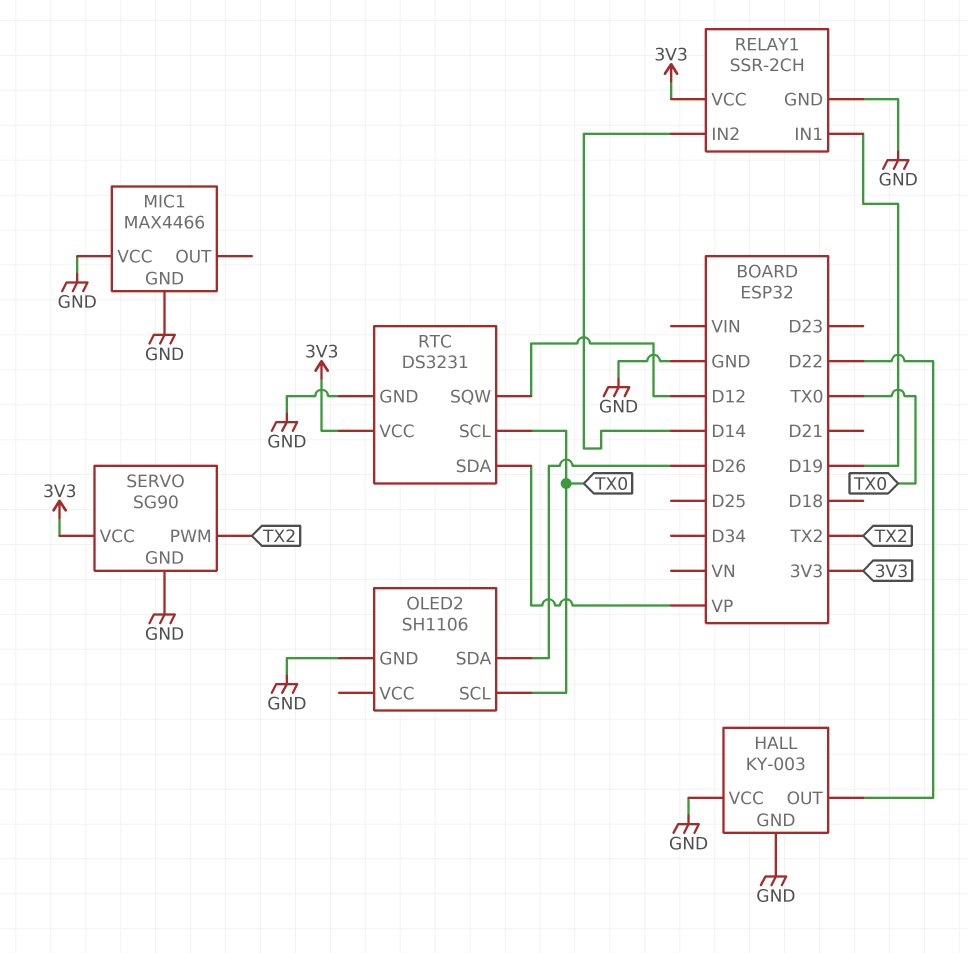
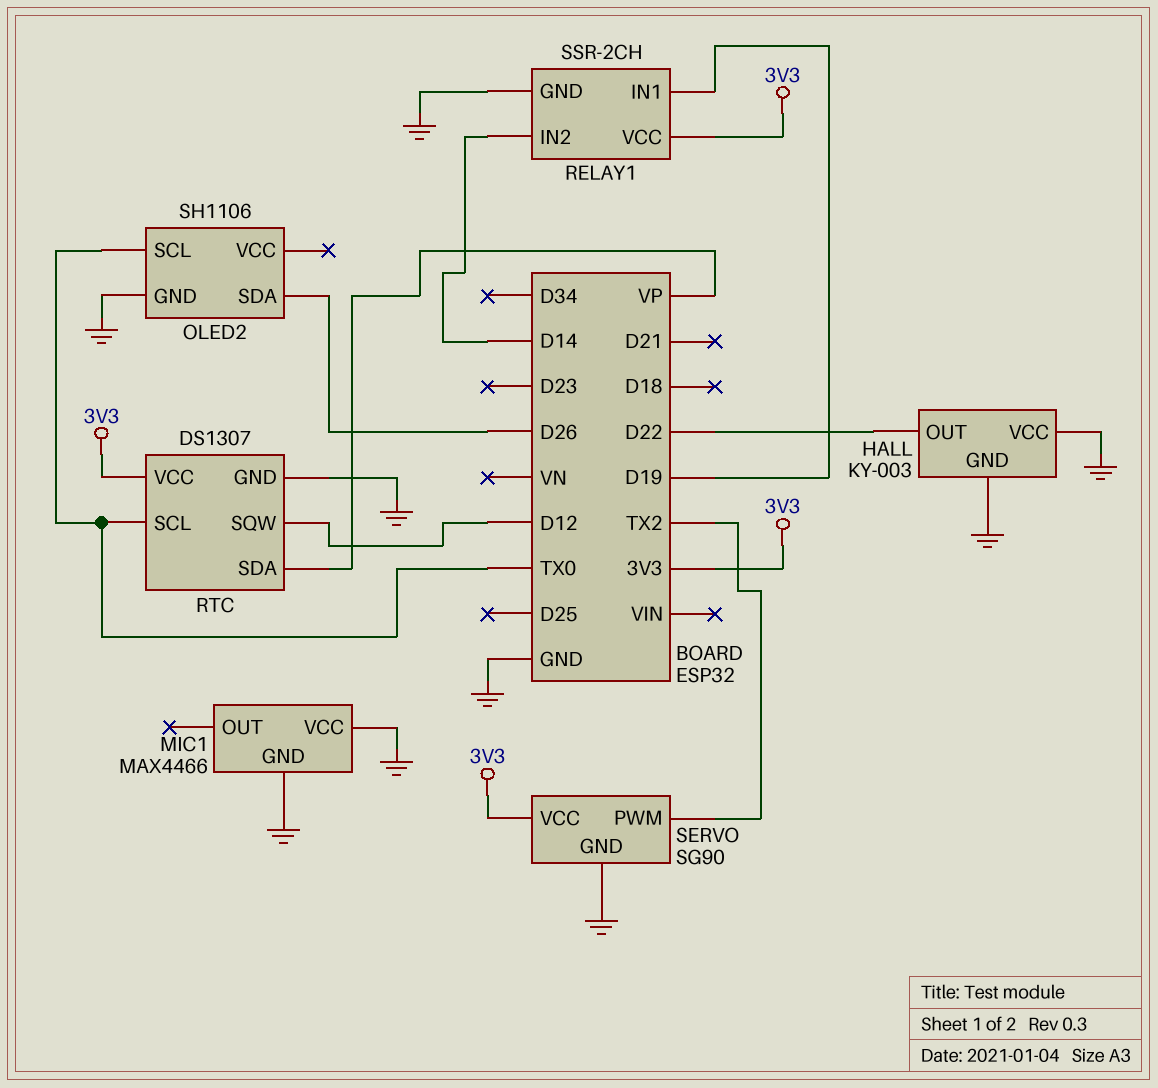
RTC: DS3231 -> DS1307

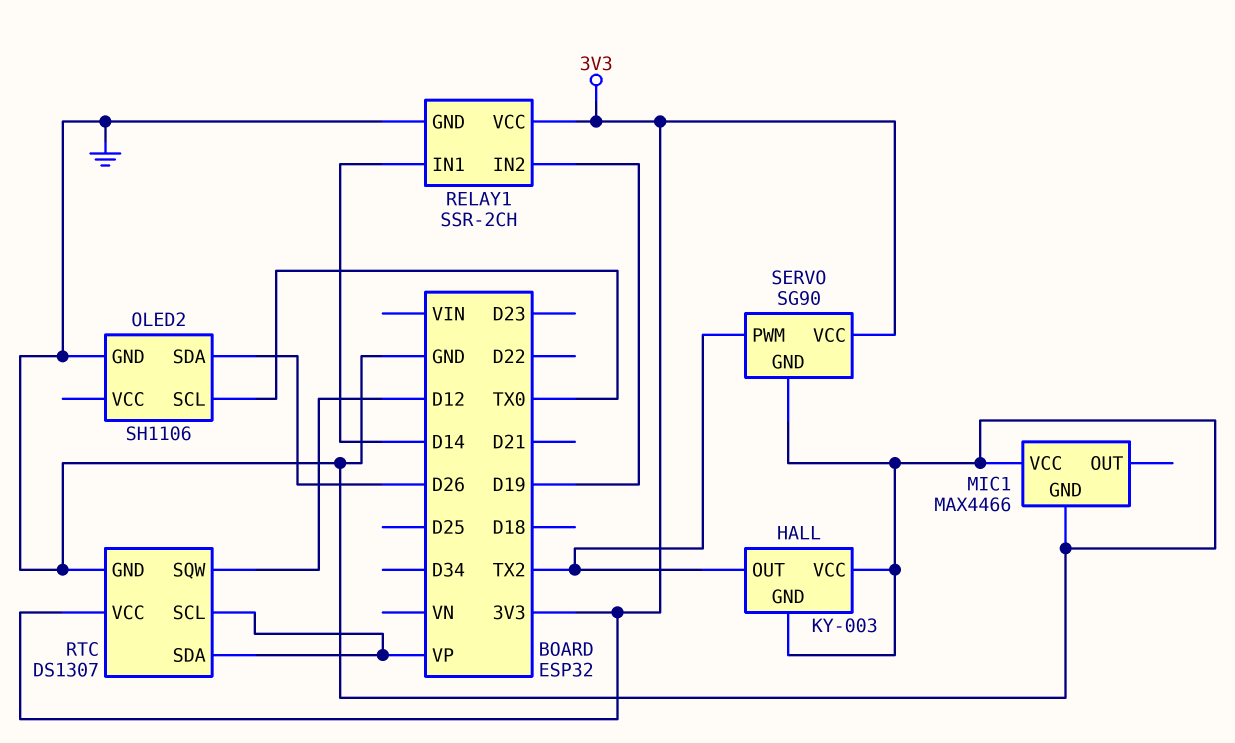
HALL pin OUT: D22 -> TX2
RELAY1 pin IN1: D19 -> D14
RELAY1 pin IN2: D14 -> D19
RTC pin SCL: TX0 -> VP

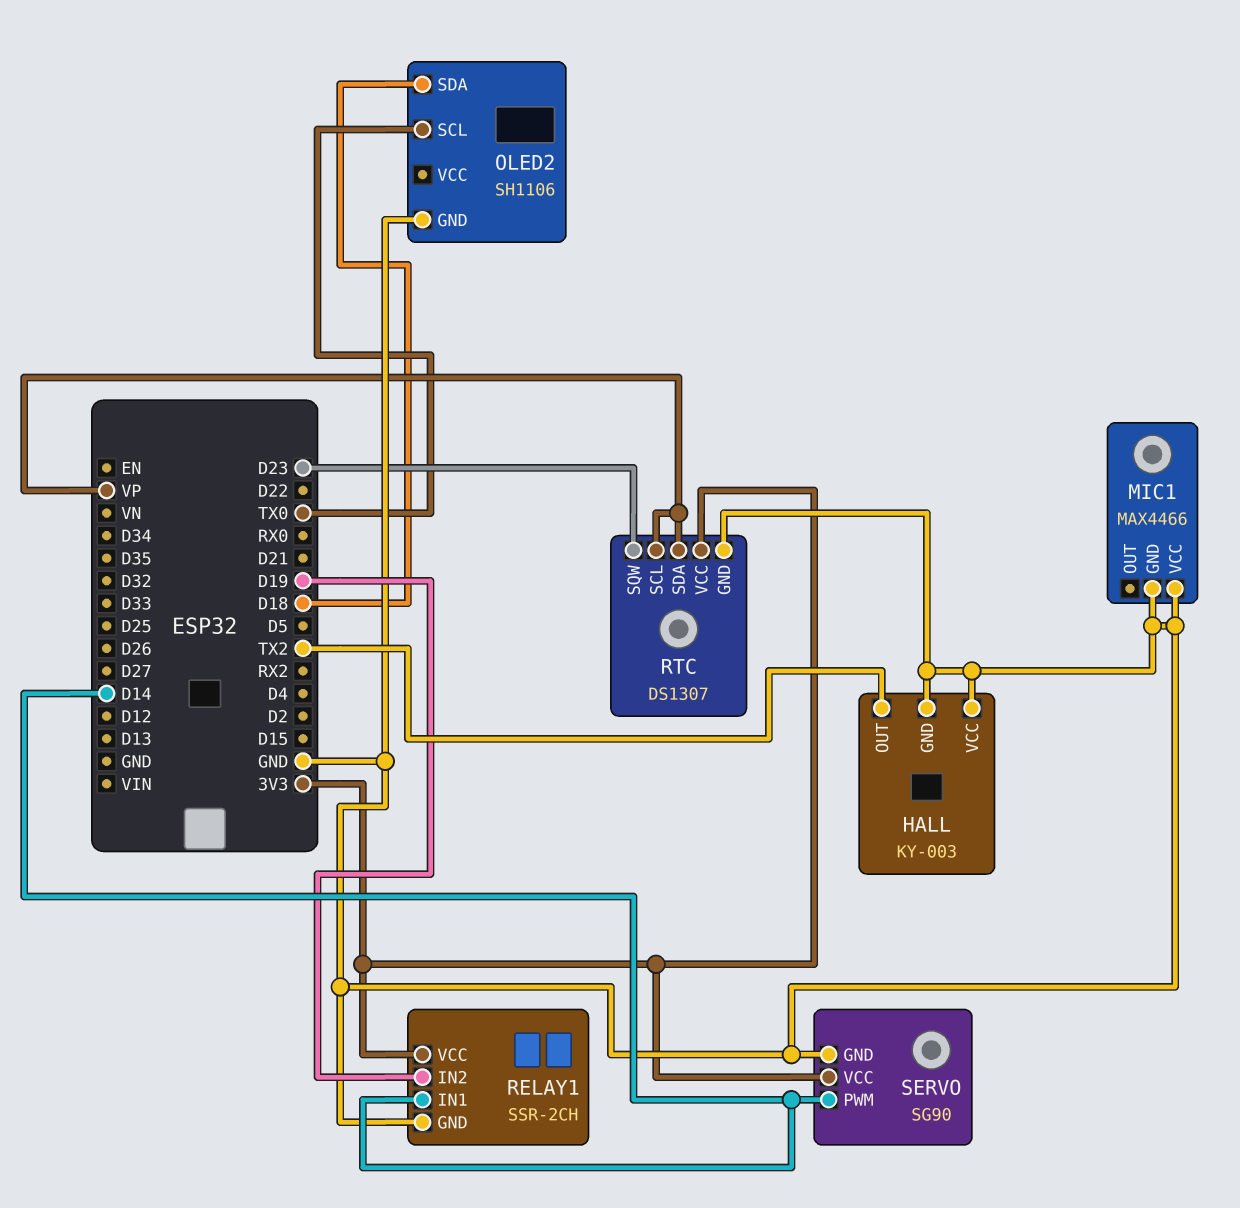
OLED2 pin SDA: D26 -> D18
RTC pin SQW: D12 -> D23
SERVO pin PWM: TX2 -> D14

